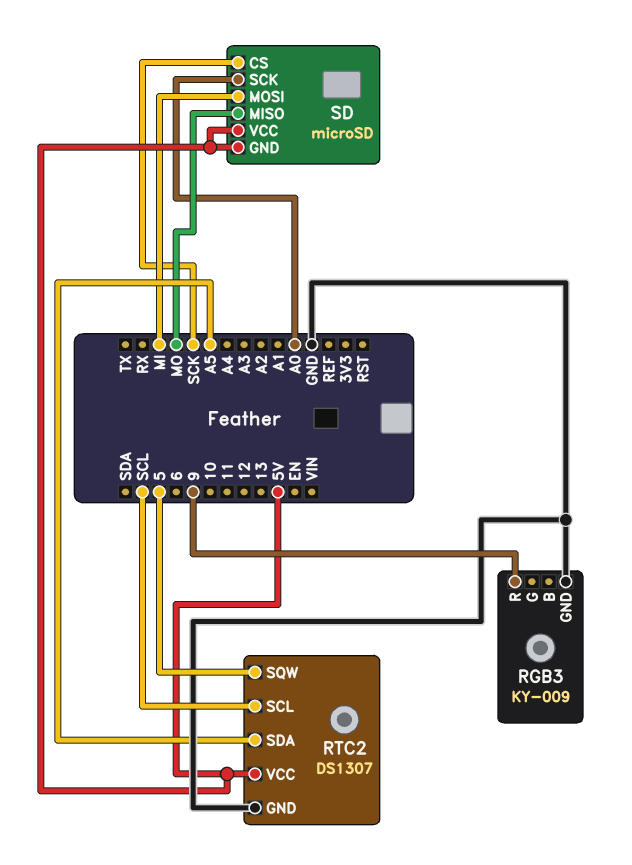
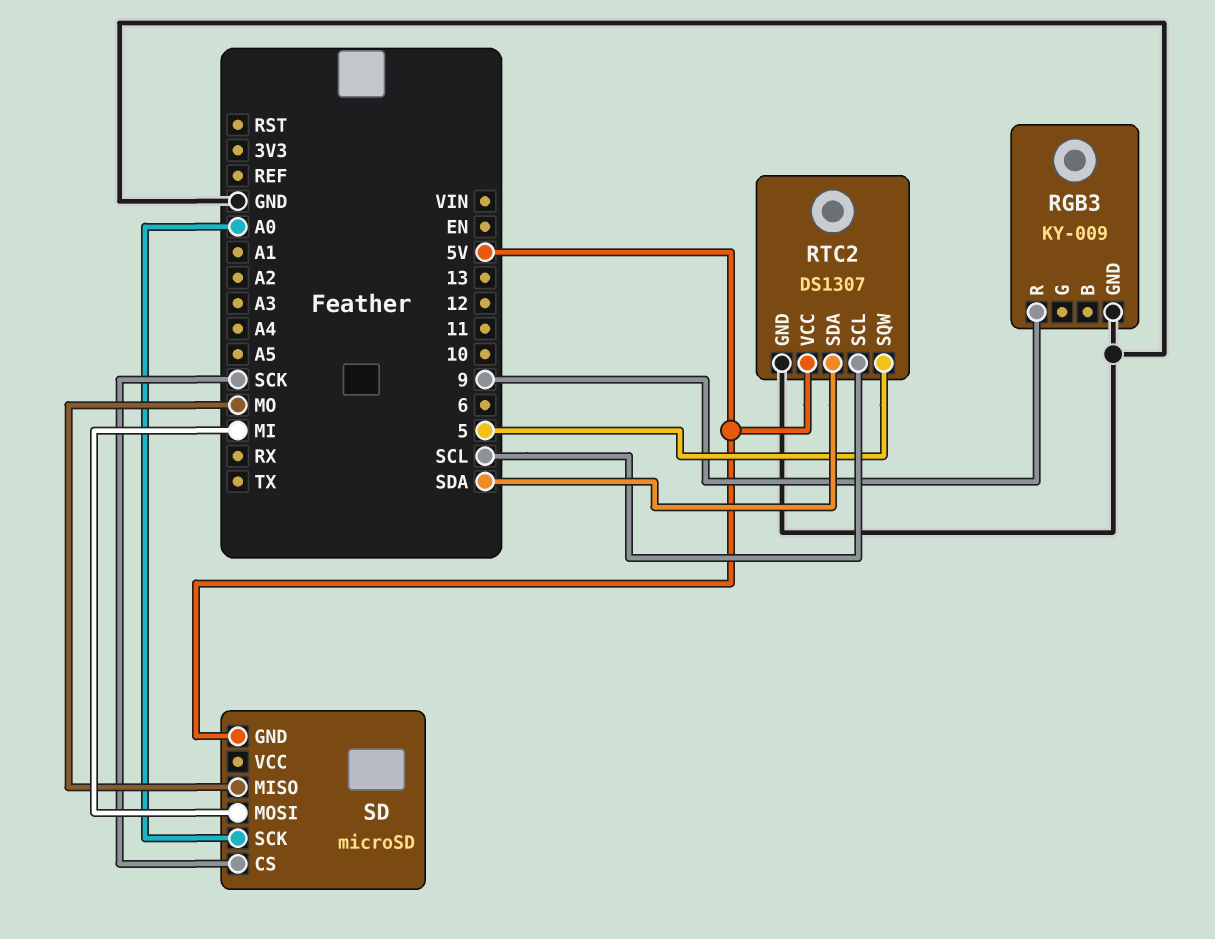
RTC2 pin SDA: A5 -> SDA
SD pin VCC: 5V -> none

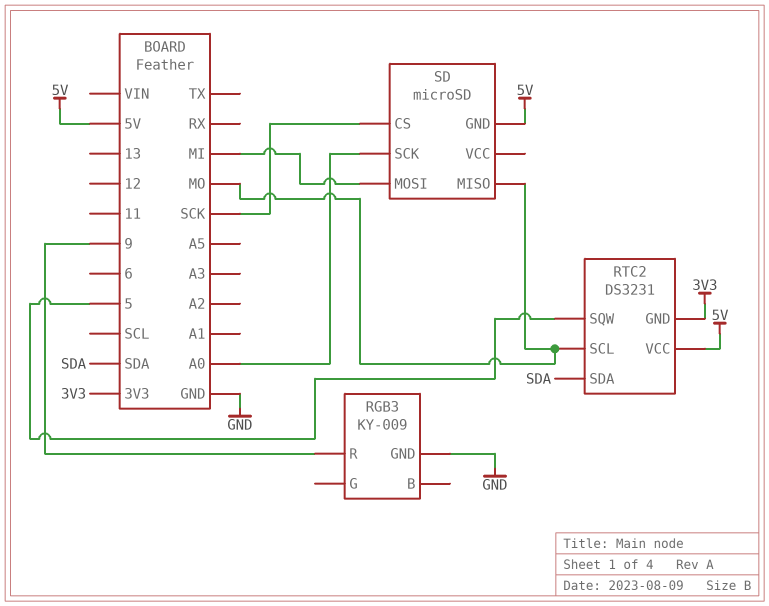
RTC2: DS1307 -> DS3231
RTC2 pin GND: GND -> 3V3
RTC2 pin SCL: SCL -> MO

